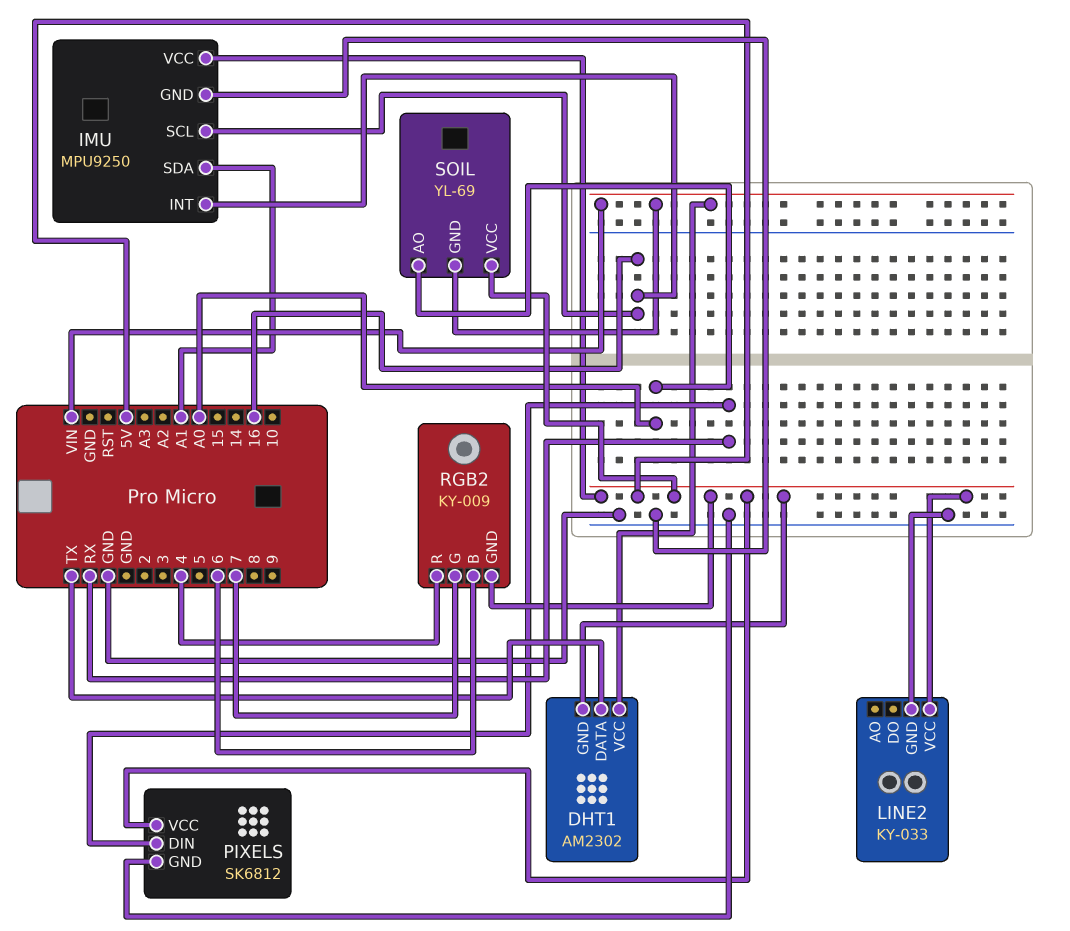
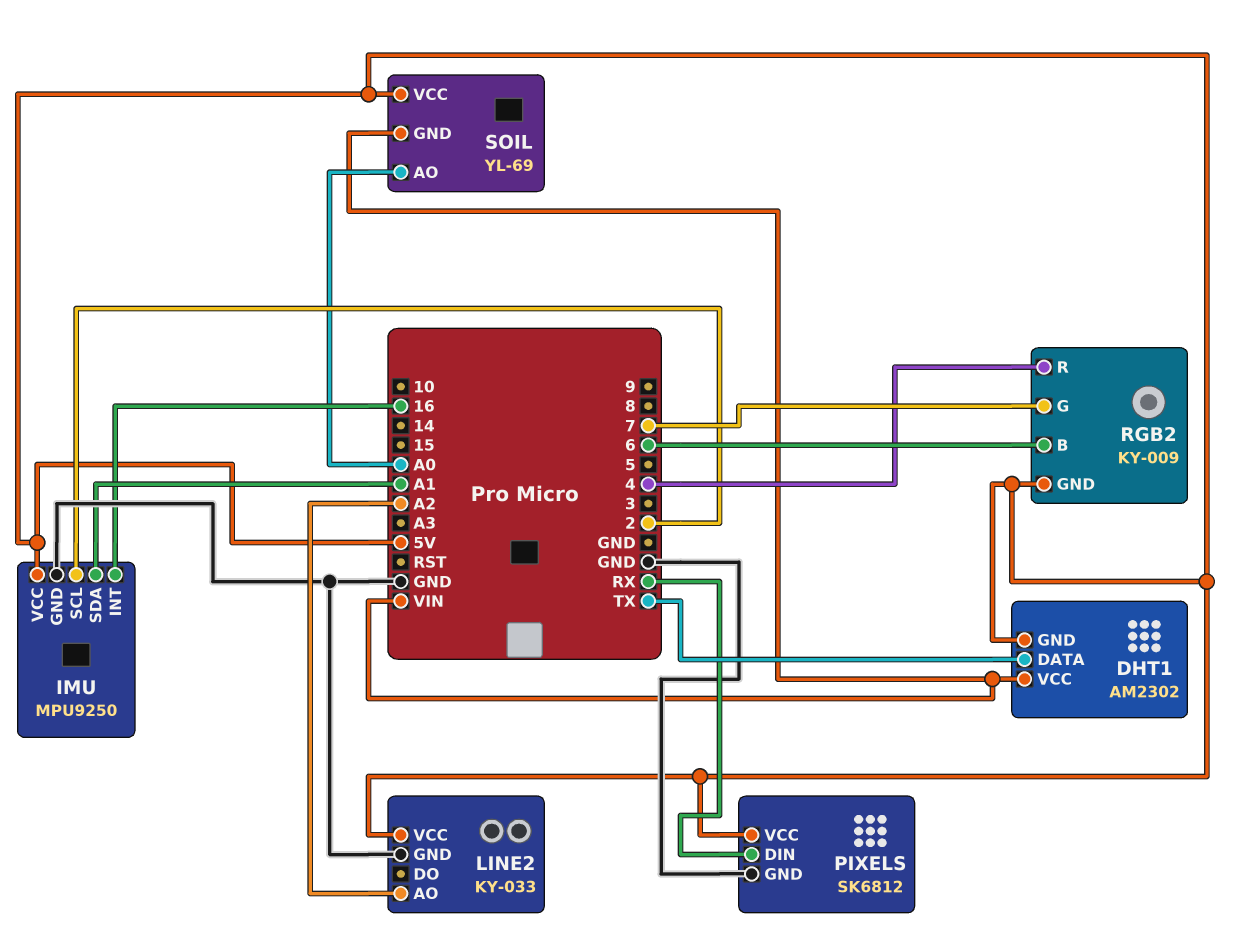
IMU pin SCL: 16 -> 2
LINE2 pin AO: none -> A2

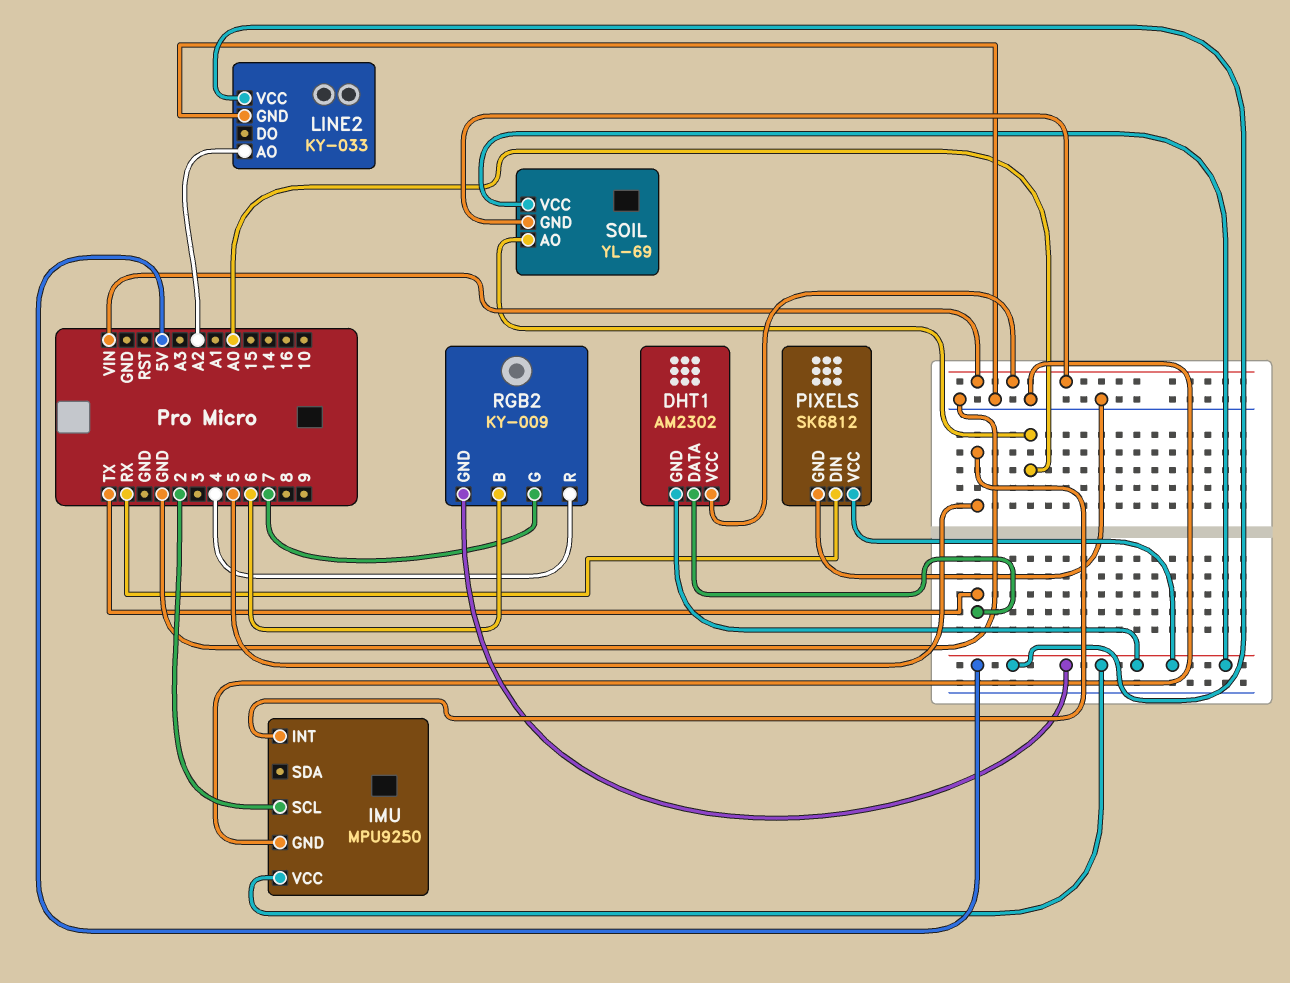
IMU pin INT: 16 -> 5
IMU pin SDA: A1 -> none

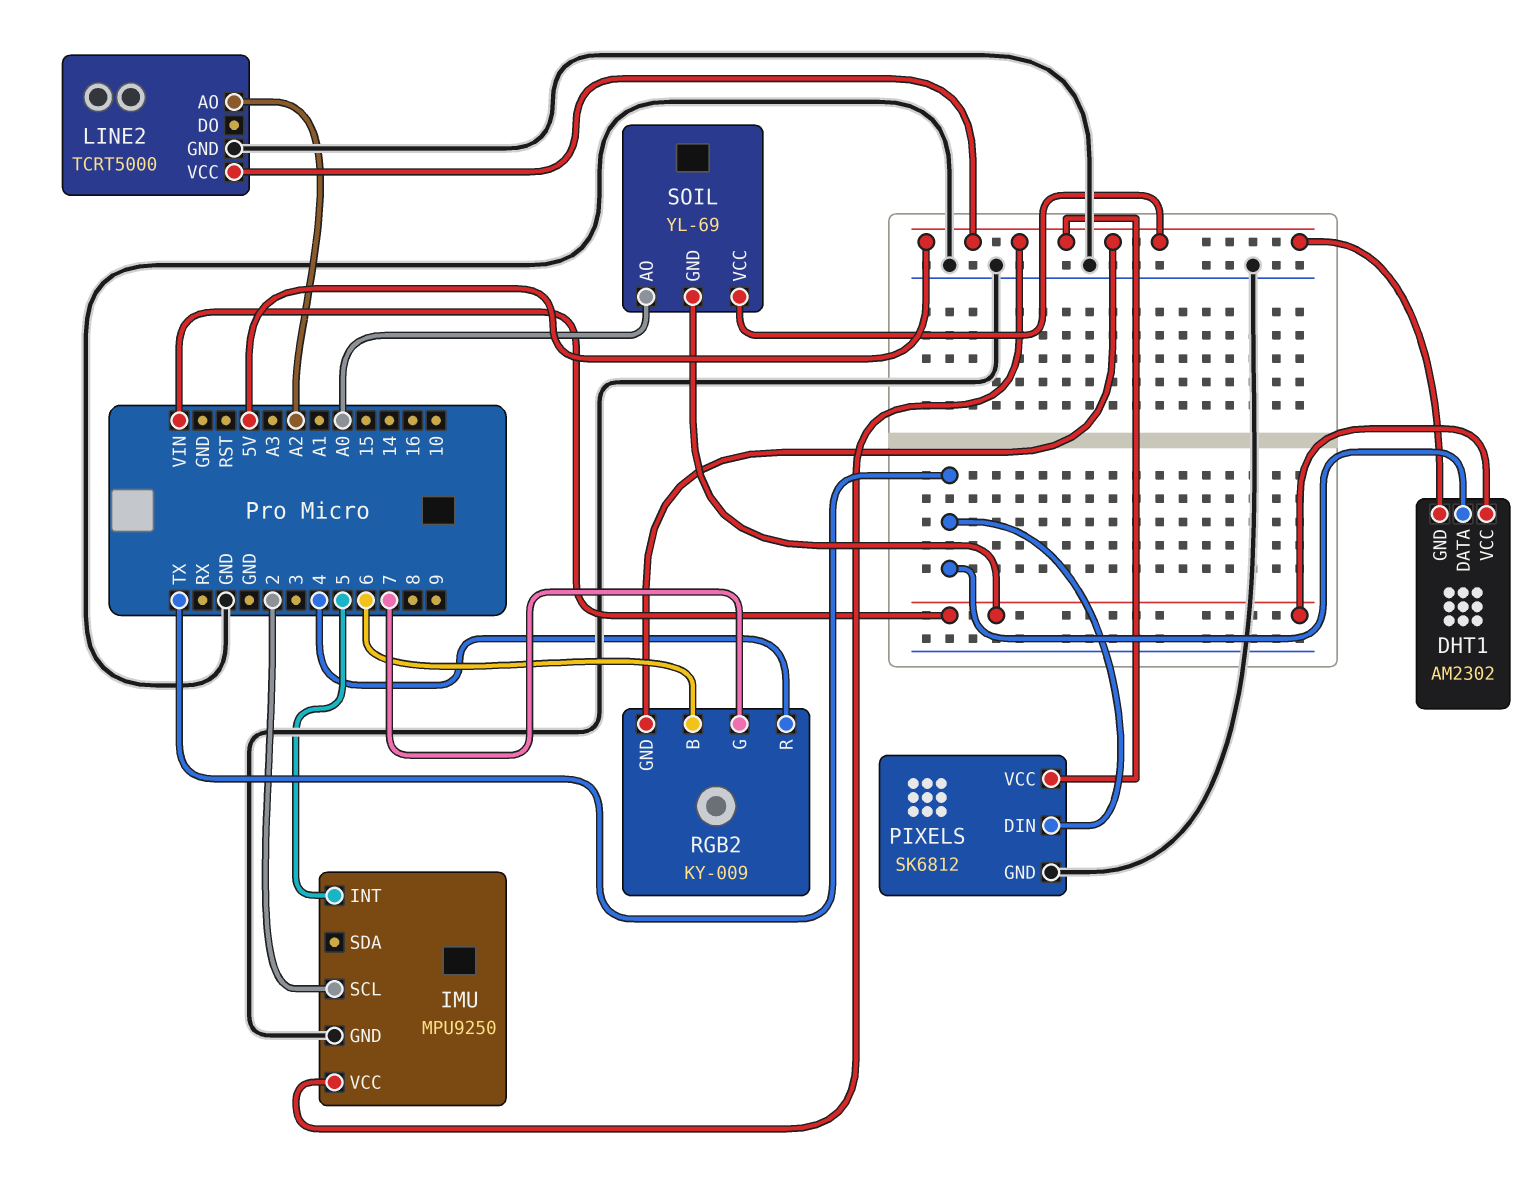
LINE2: KY-033 -> TCRT5000
PIXELS pin DIN: RX -> TX

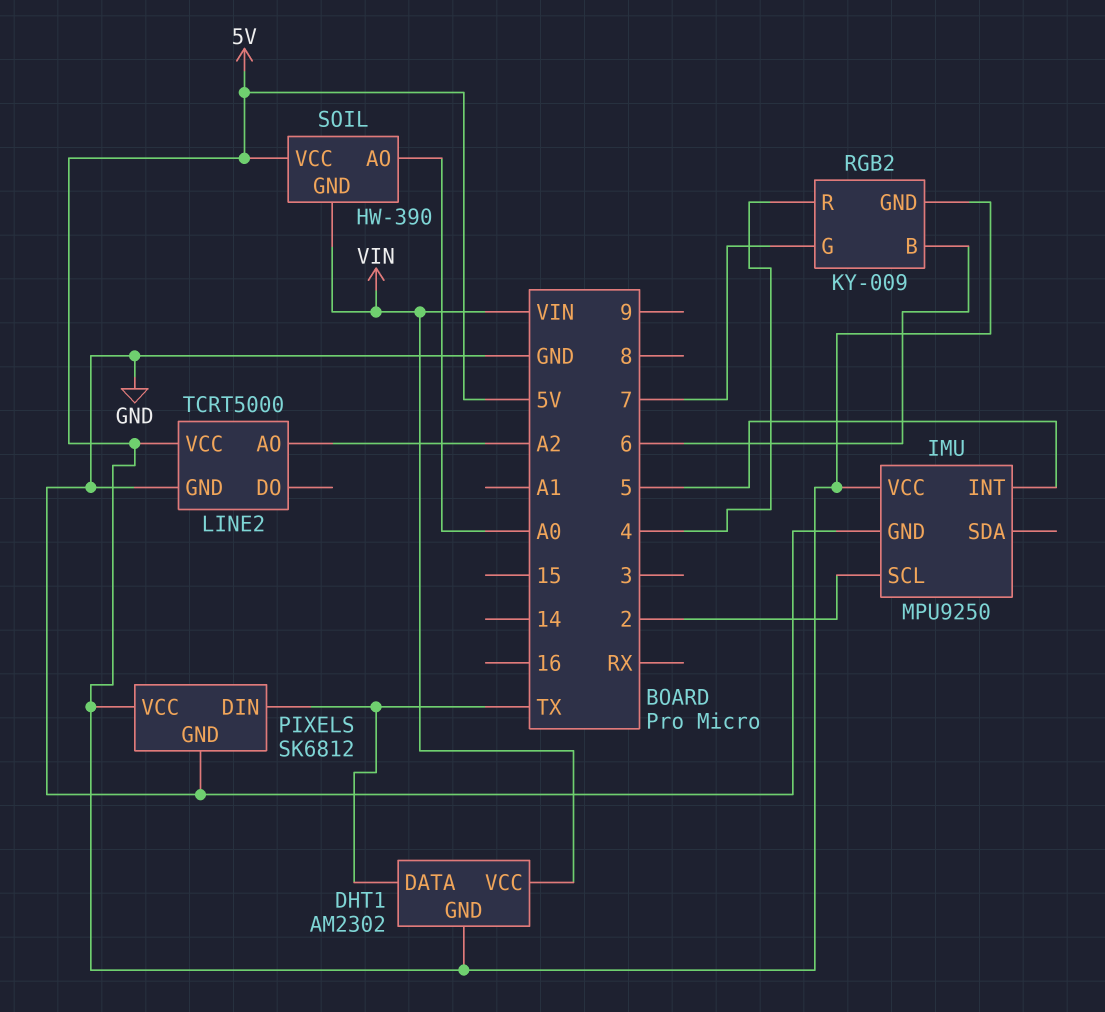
SOIL: YL-69 -> HW-390

